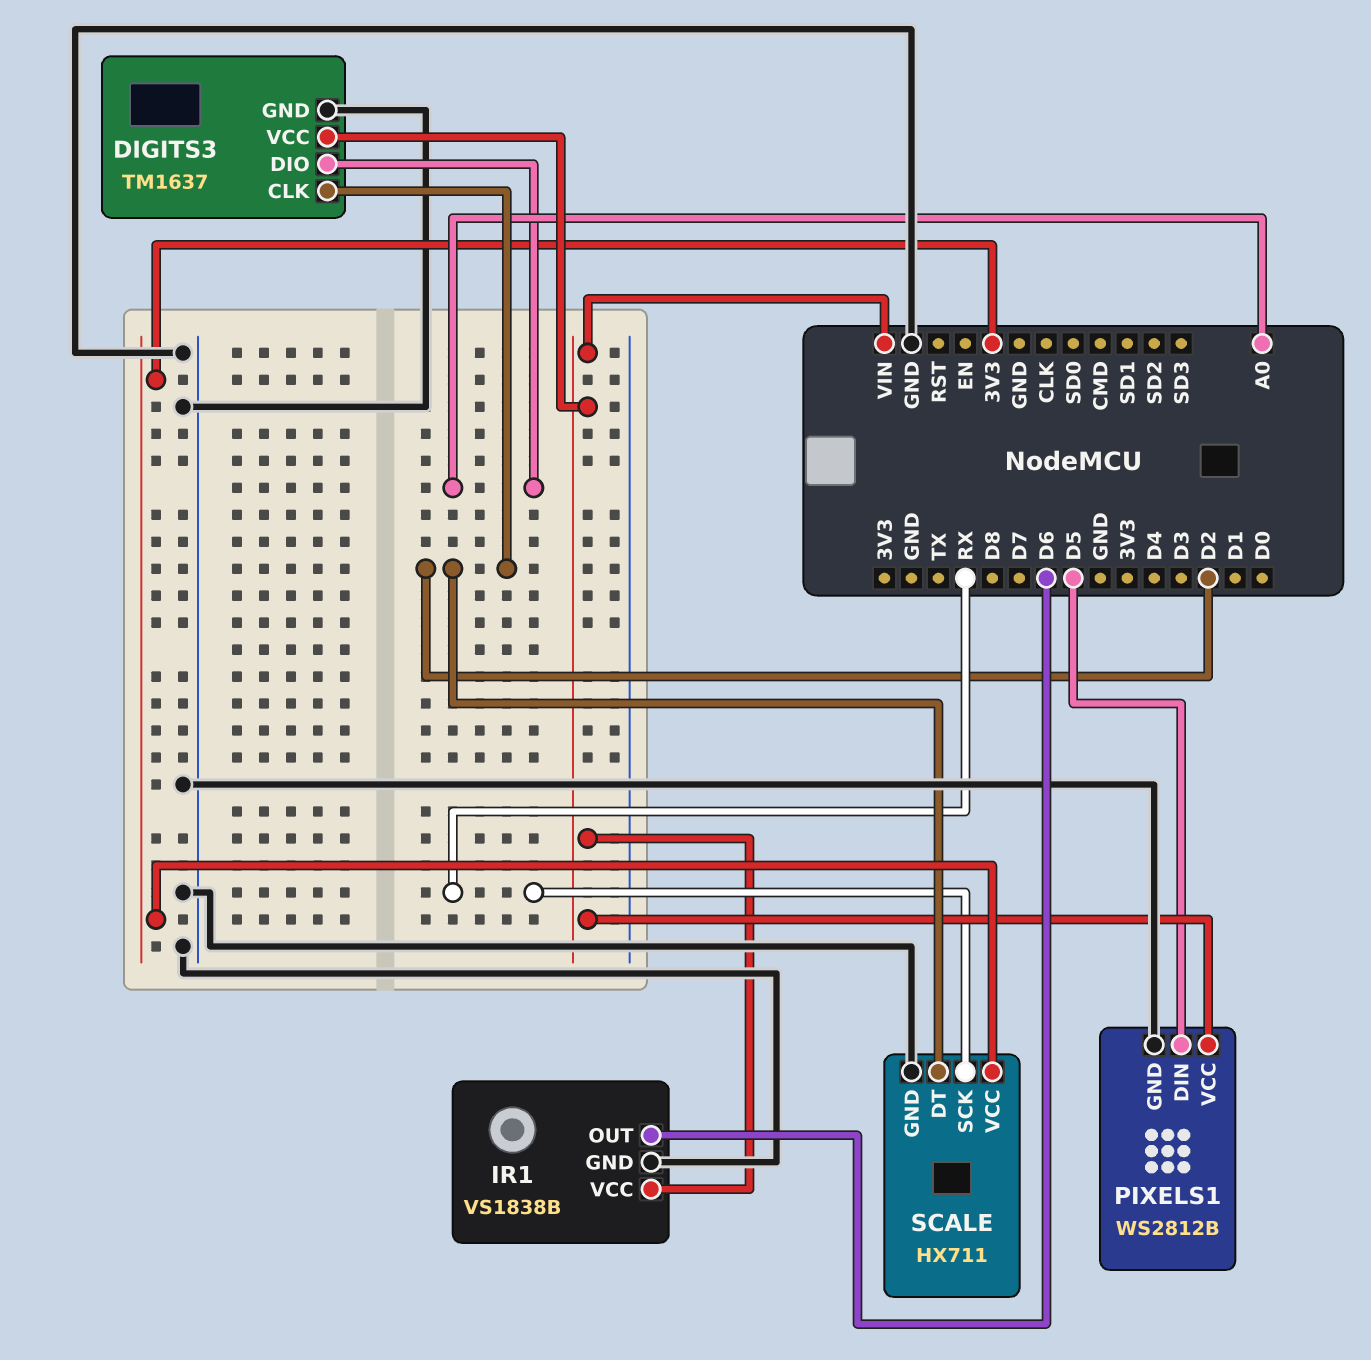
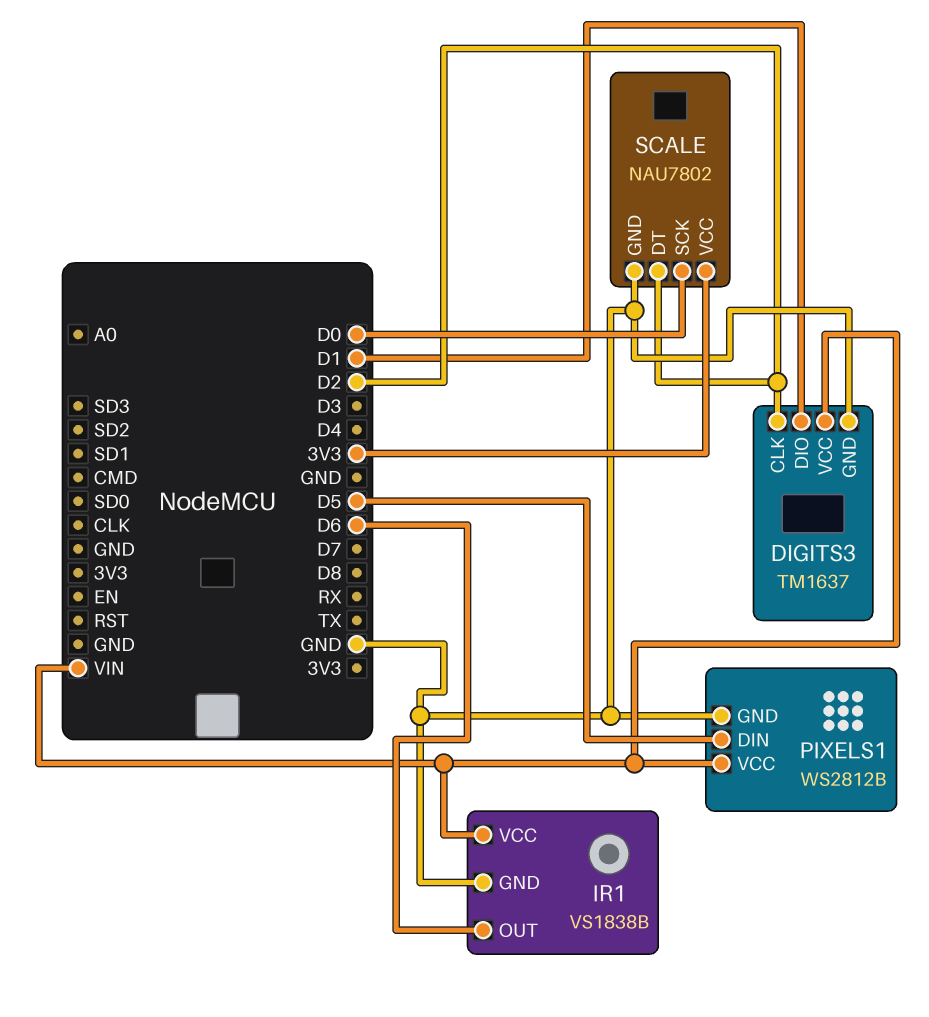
DIGITS3 pin DIO: A0 -> D1
SCALE: HX711 -> NAU7802
SCALE pin SCK: RX -> D0

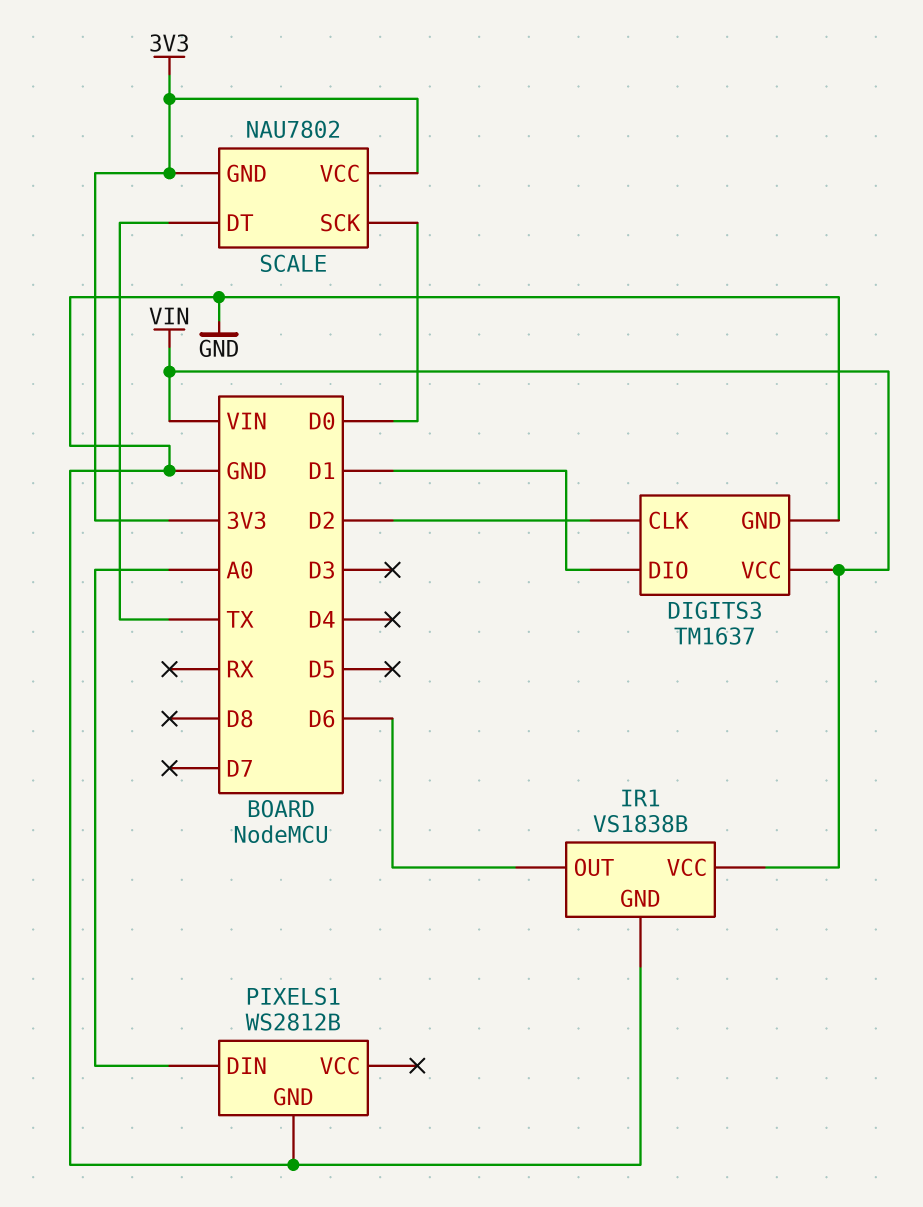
PIXELS1 pin DIN: D5 -> A0
PIXELS1 pin VCC: VIN -> none
SCALE pin DT: D2 -> TX
SCALE pin GND: GND -> 3V3

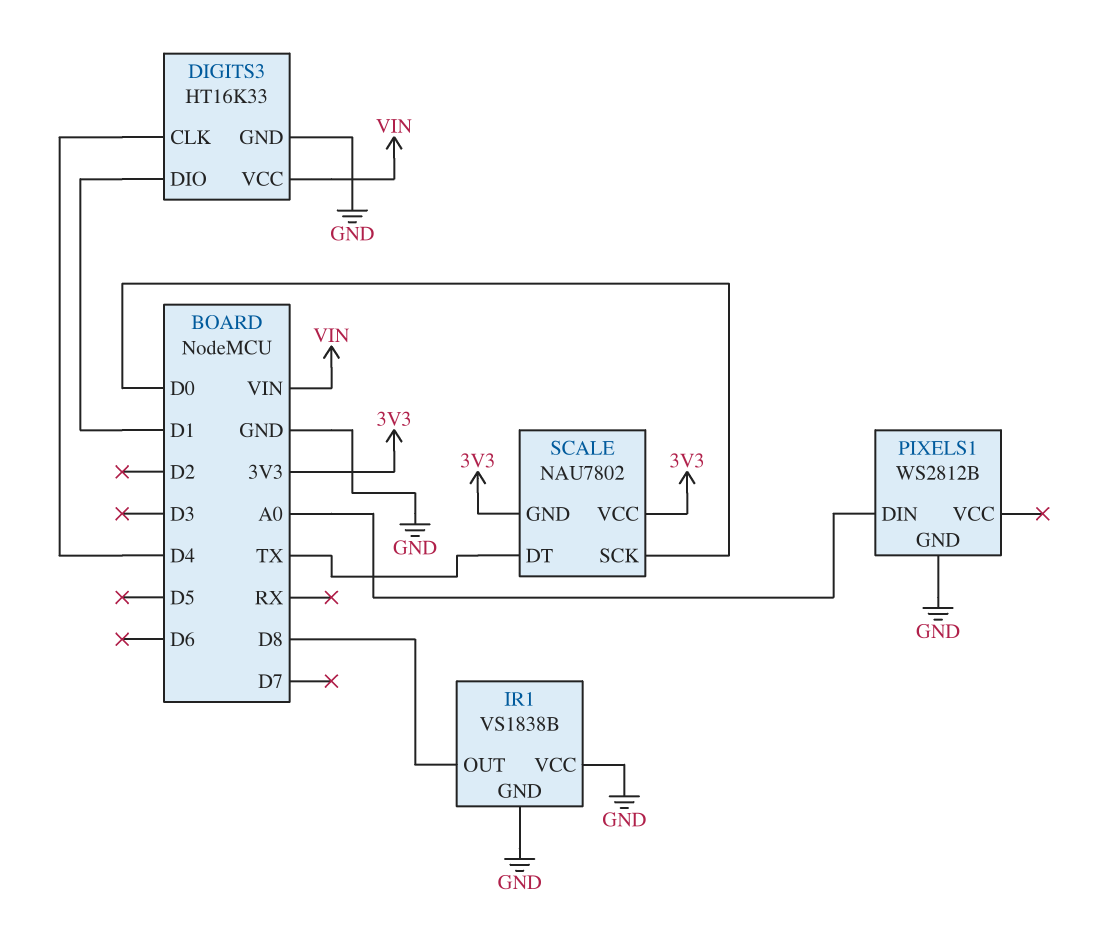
DIGITS3: TM1637 -> HT16K33
DIGITS3 pin CLK: D2 -> D4
IR1 pin OUT: D6 -> D8
IR1 pin VCC: VIN -> GND

